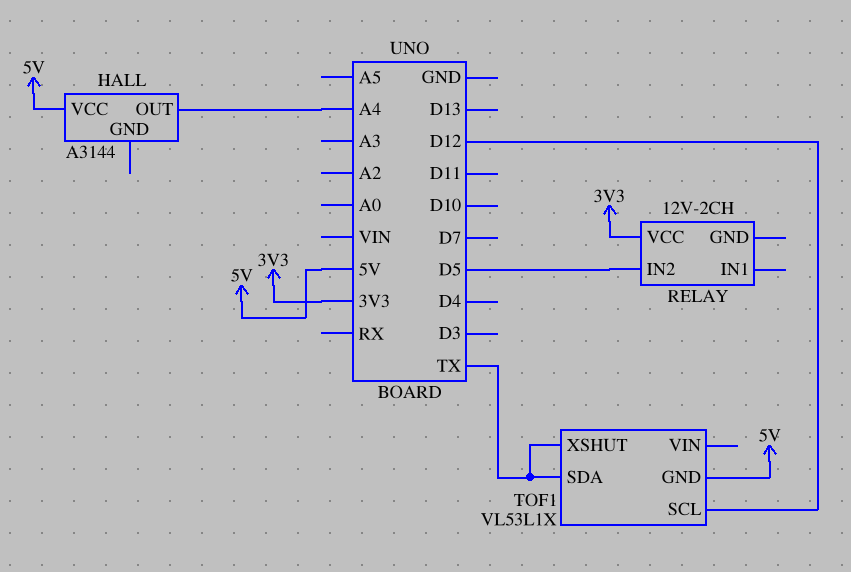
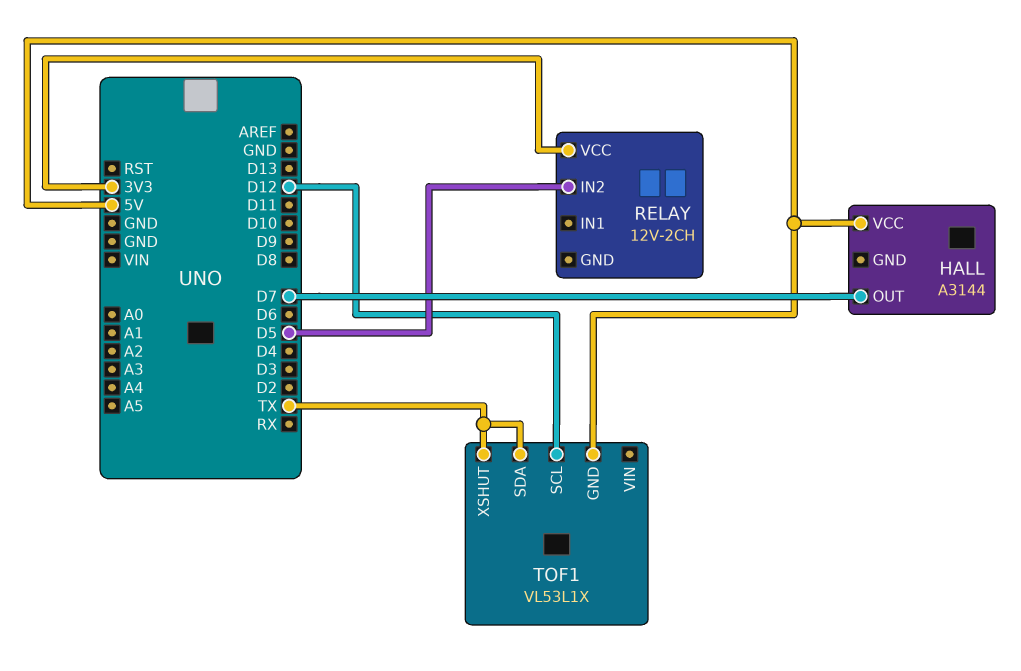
HALL pin OUT: A4 -> D7

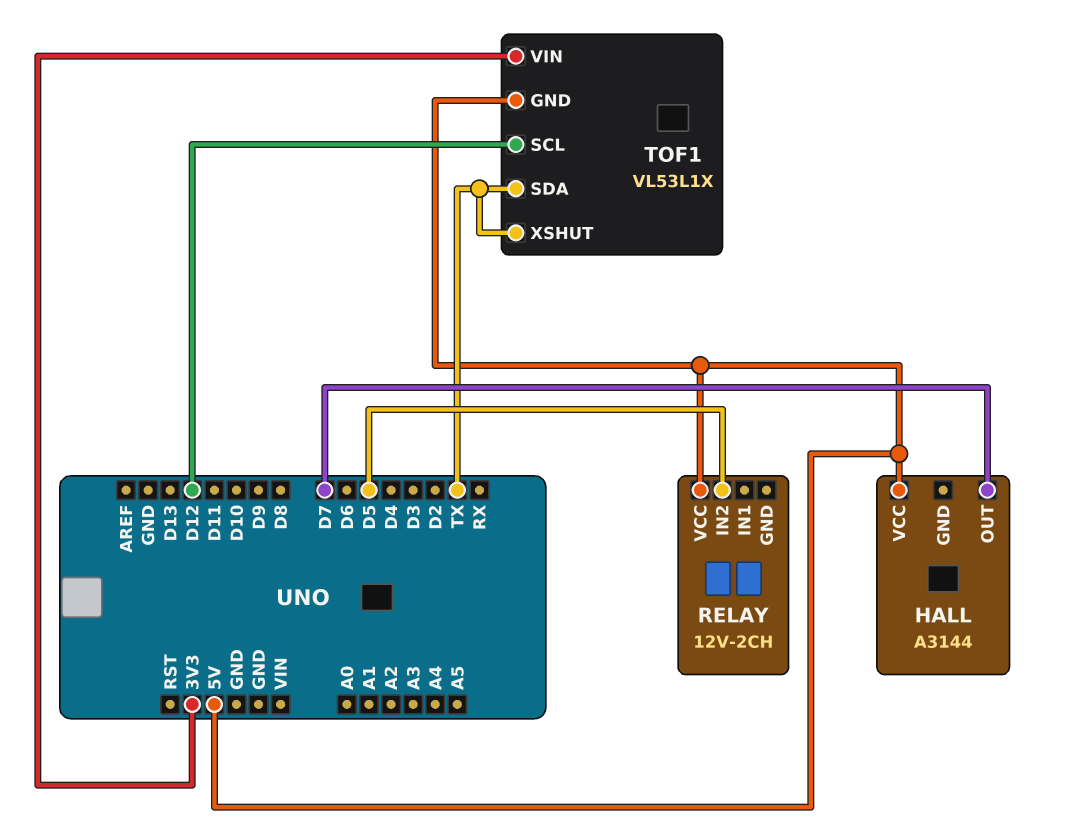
RELAY pin VCC: 3V3 -> 5V
TOF1 pin VIN: none -> 3V3

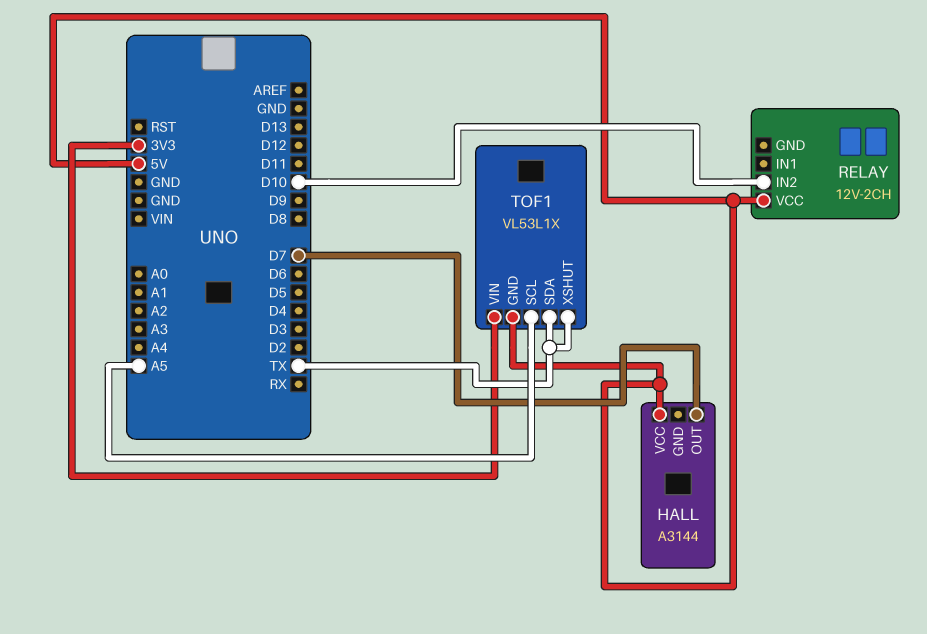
RELAY pin IN2: D5 -> D10
TOF1 pin SCL: D12 -> A5

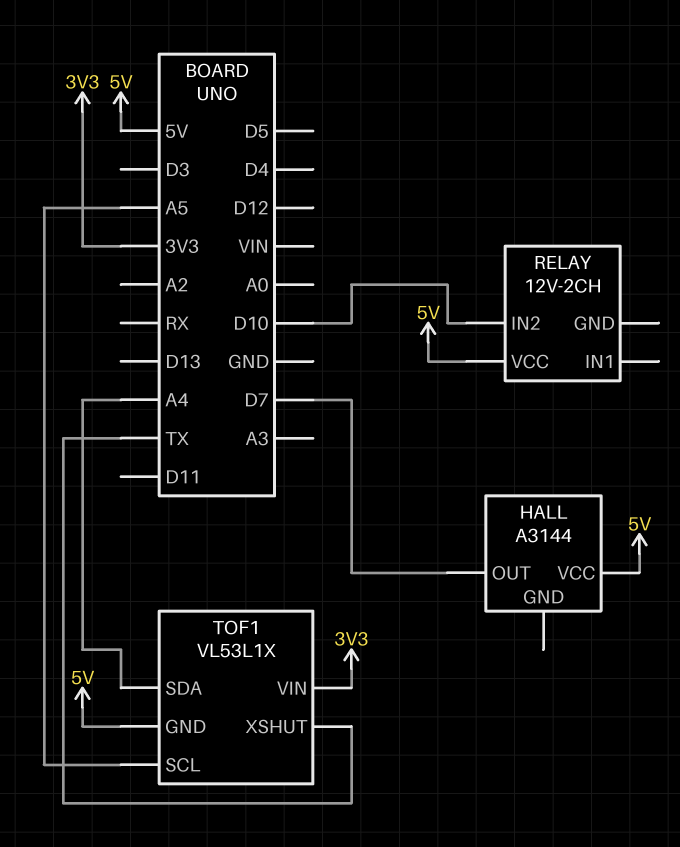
TOF1 pin SDA: TX -> A4

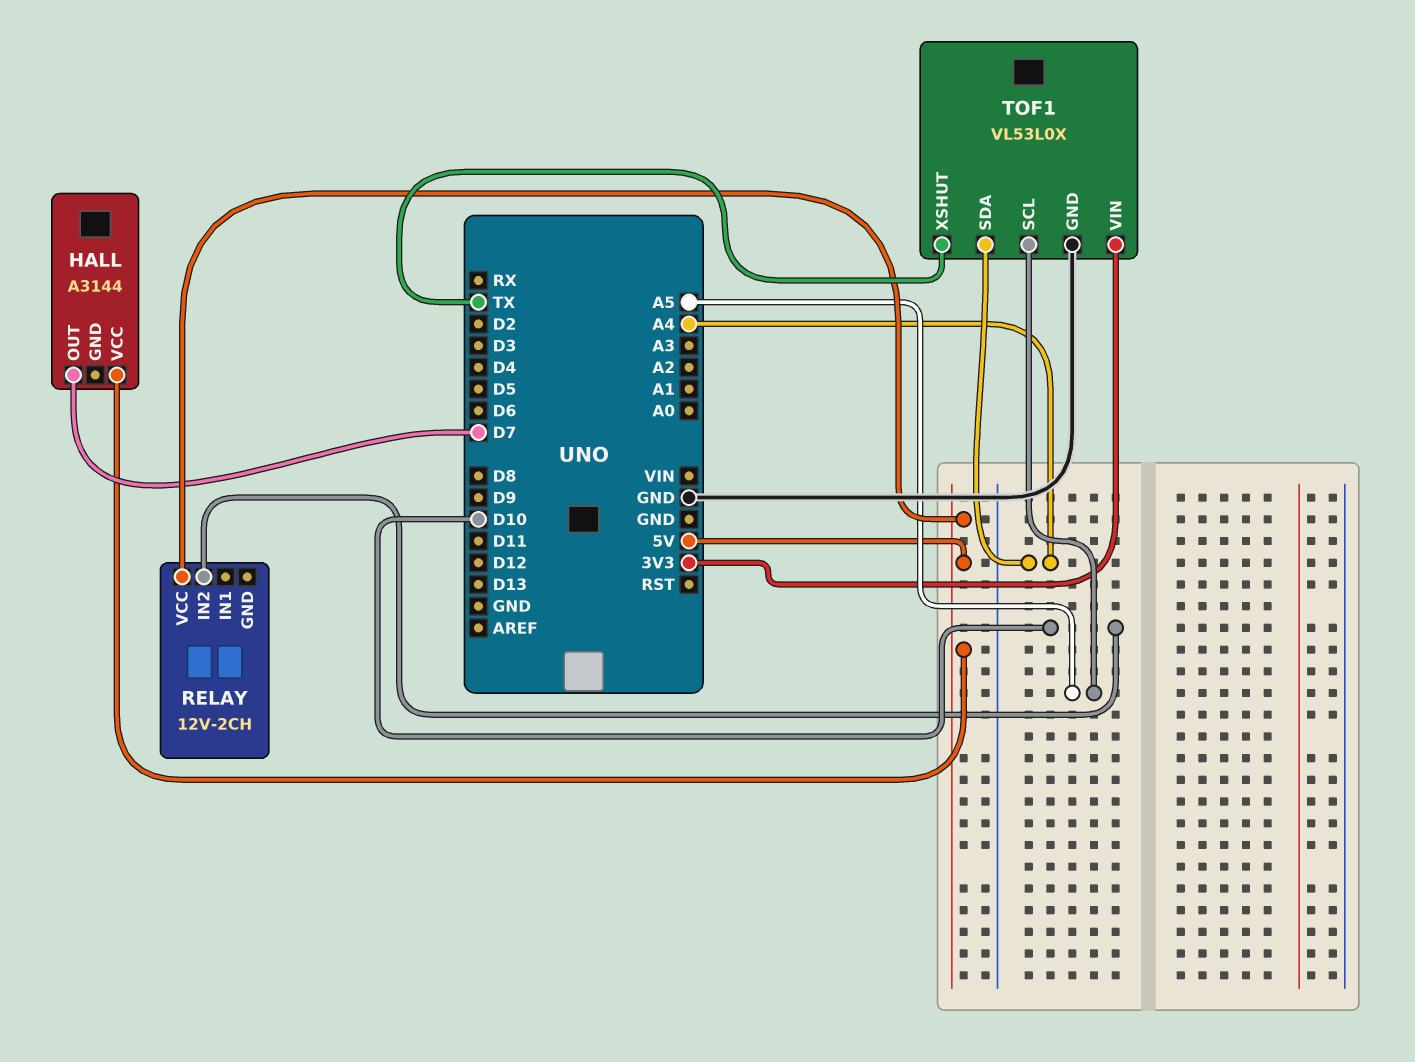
TOF1: VL53L1X -> VL53L0X
TOF1 pin GND: 5V -> GND

